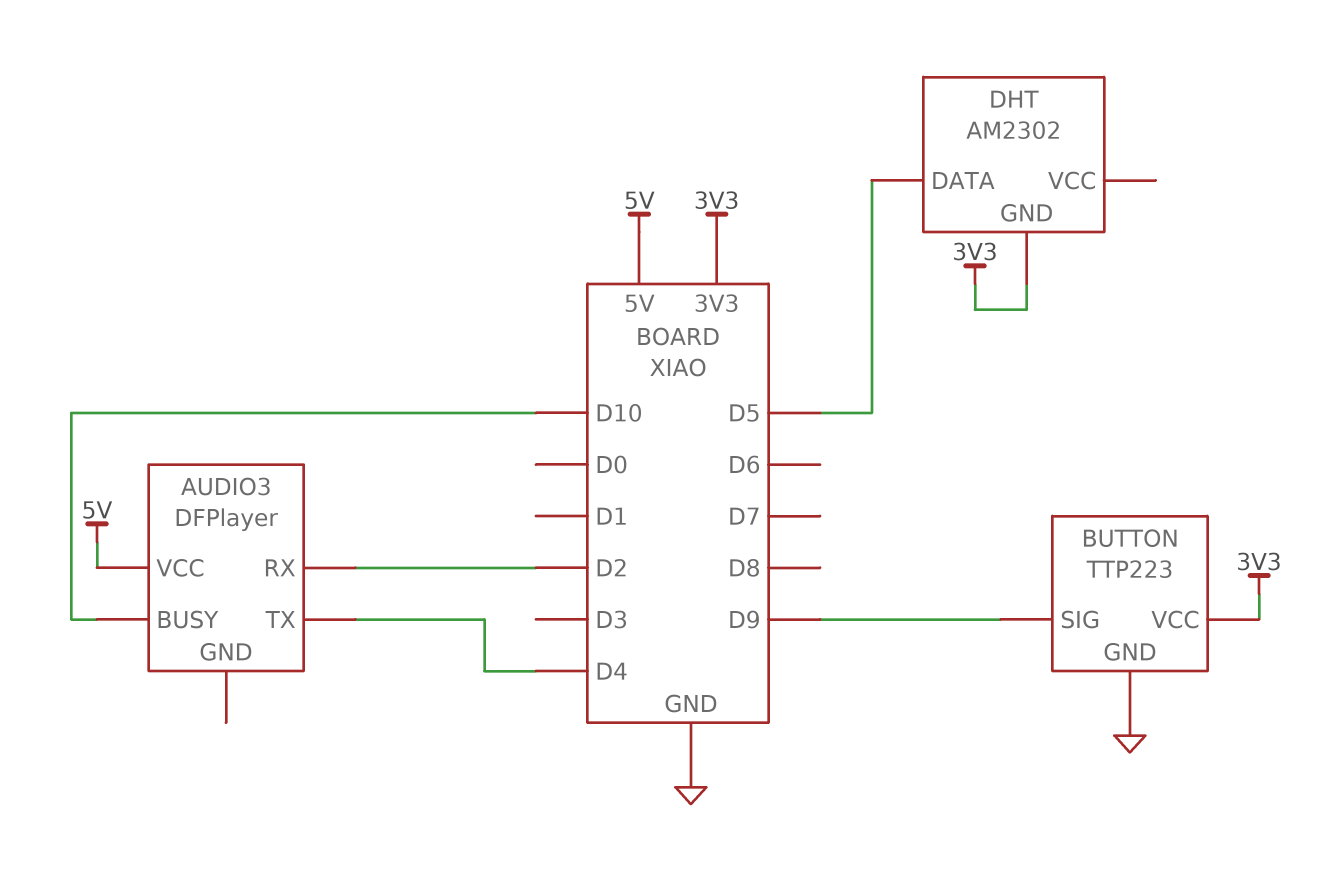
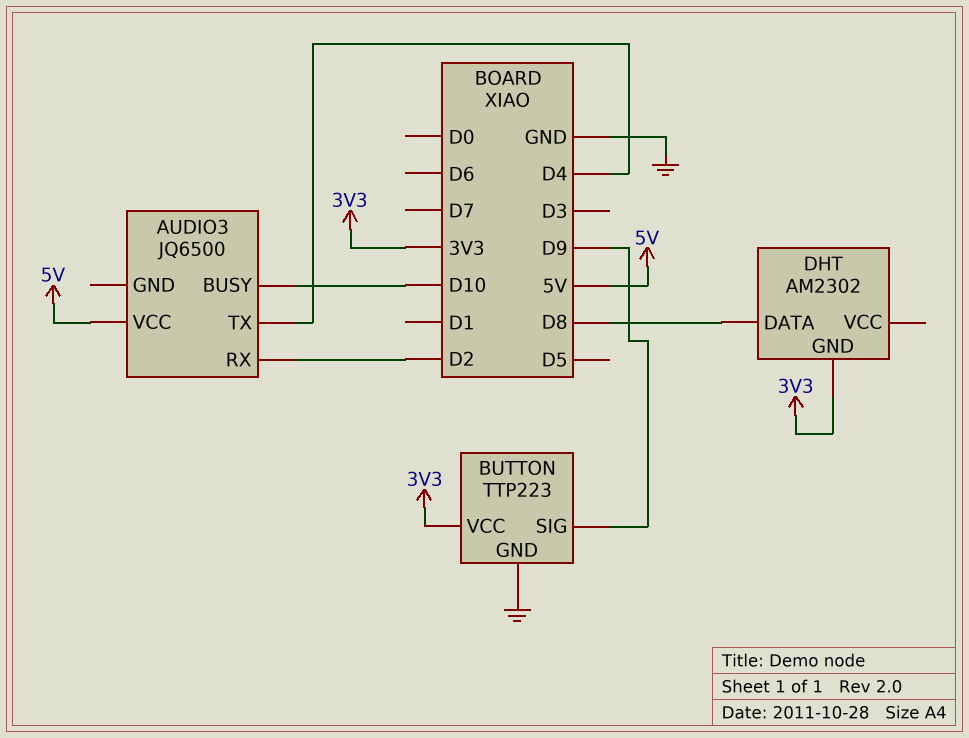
AUDIO3: DFPlayer -> JQ6500
DHT pin DATA: D5 -> D8

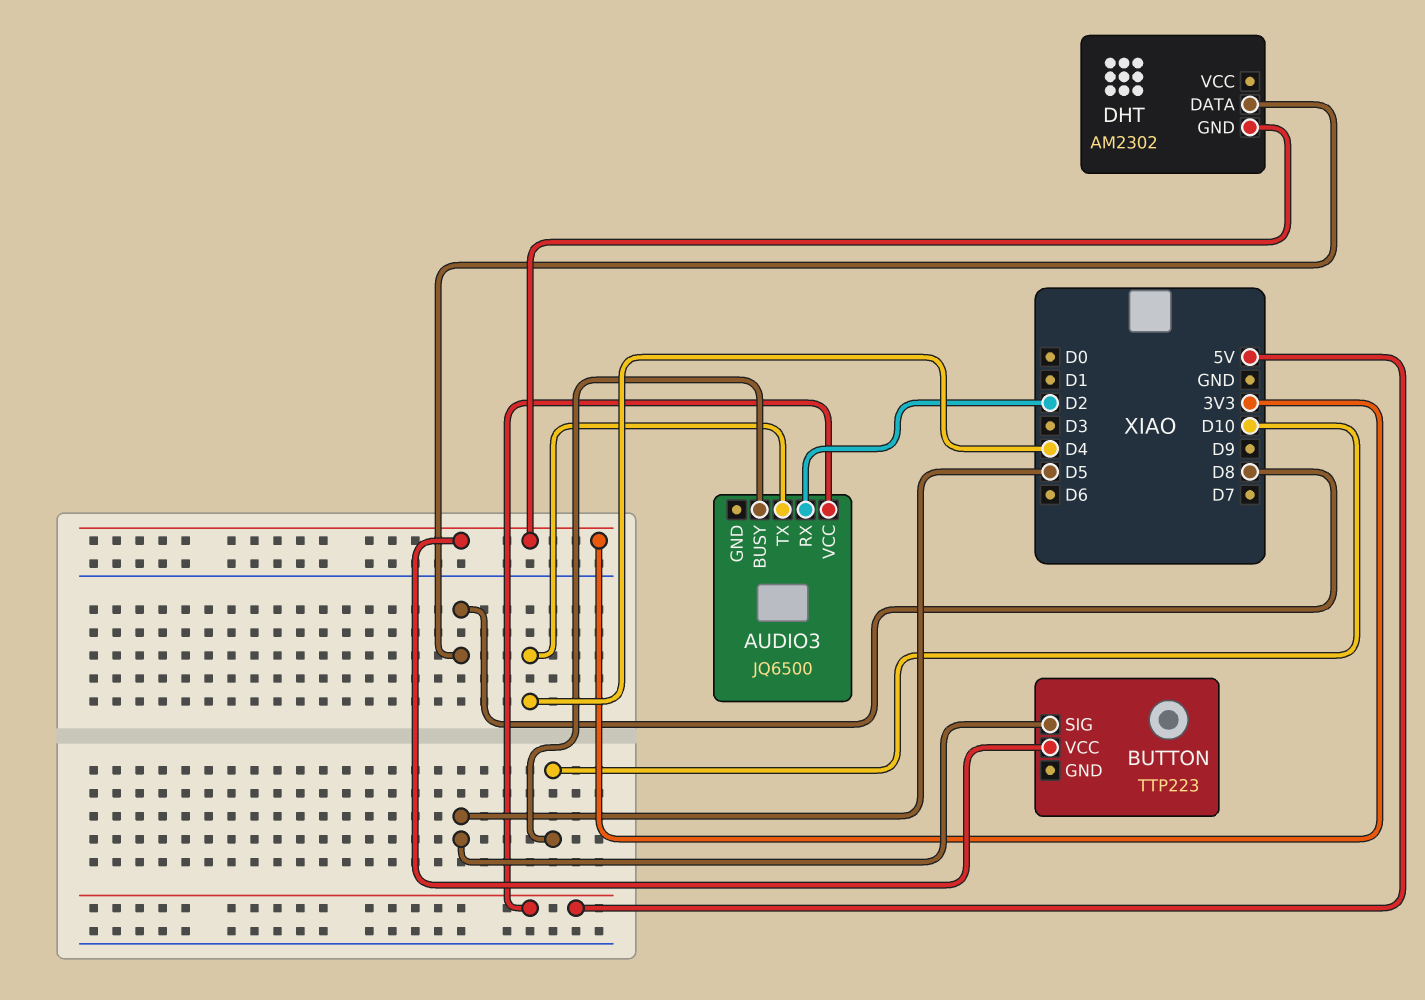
BUTTON pin GND: GND -> none
BUTTON pin SIG: D9 -> D5

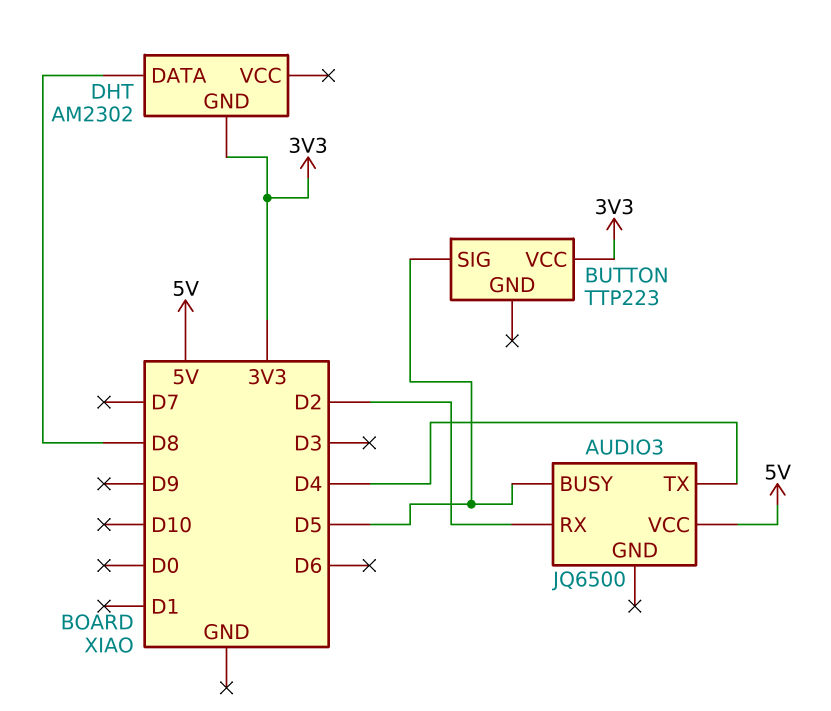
AUDIO3 pin BUSY: D10 -> D5

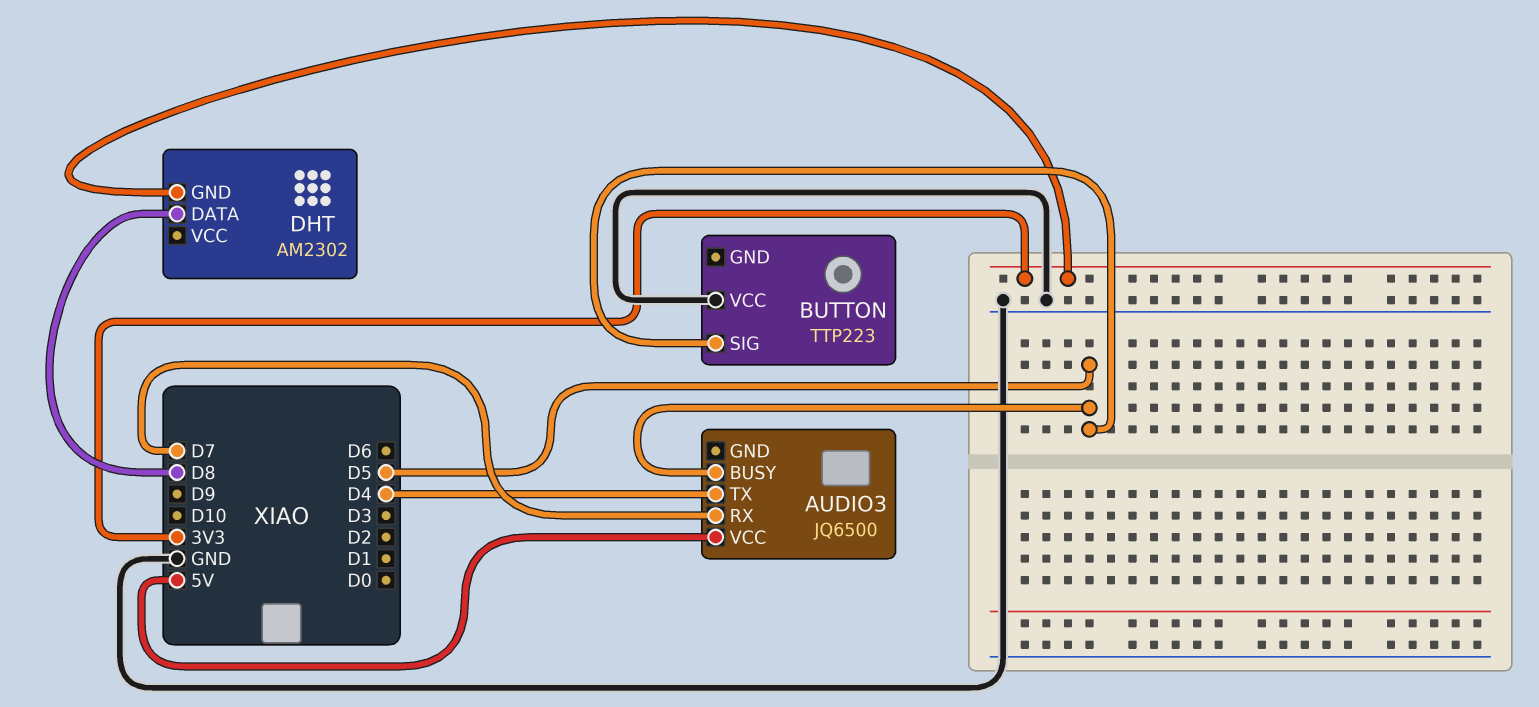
AUDIO3 pin RX: D2 -> D7
BUTTON pin VCC: 3V3 -> GND

